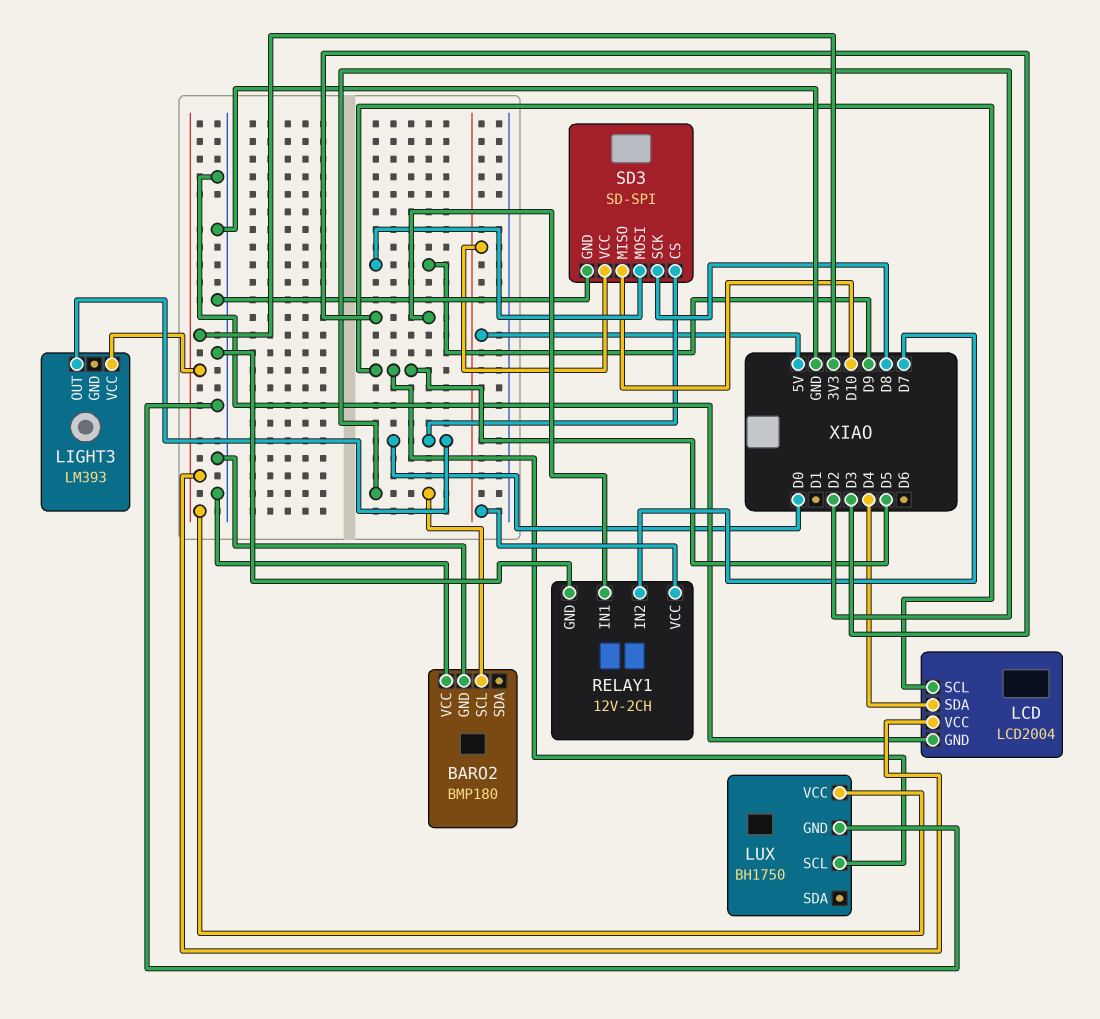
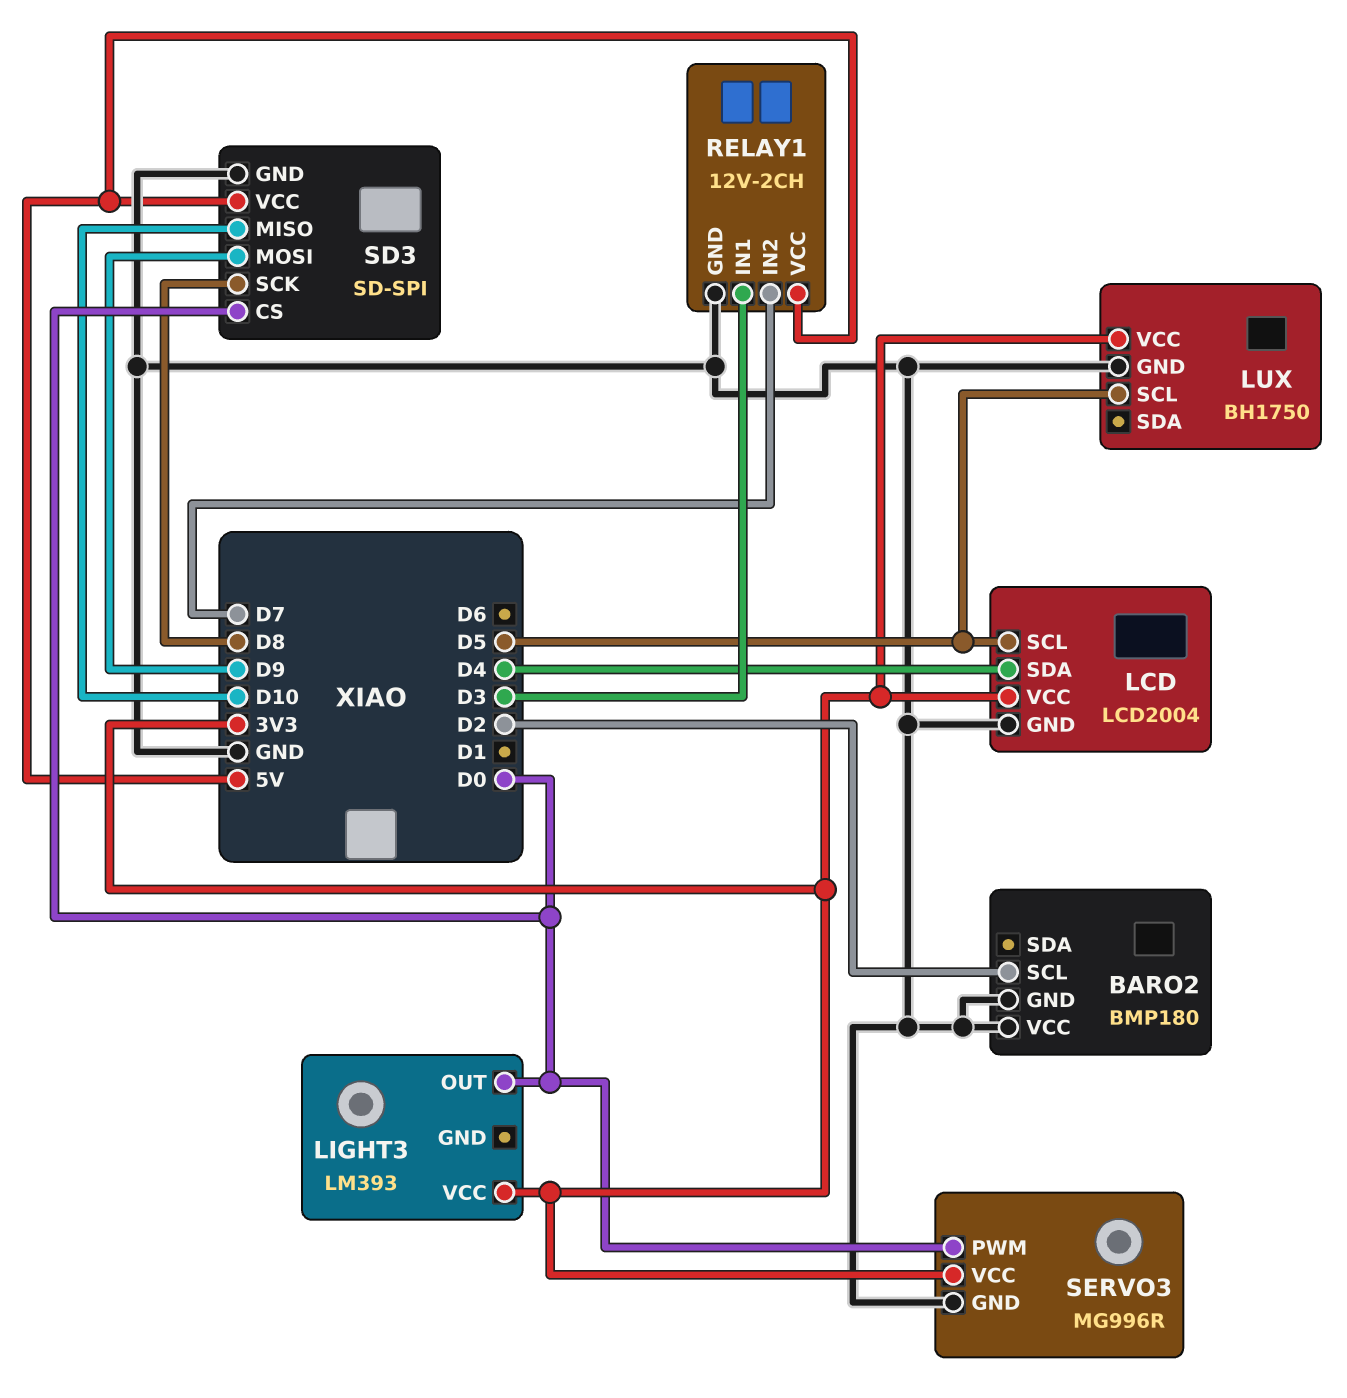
SERVO3: none -> MG996R
SERVO3 pin GND: none -> GND
SERVO3 pin PWM: none -> D0
SERVO3 pin VCC: none -> 3V3

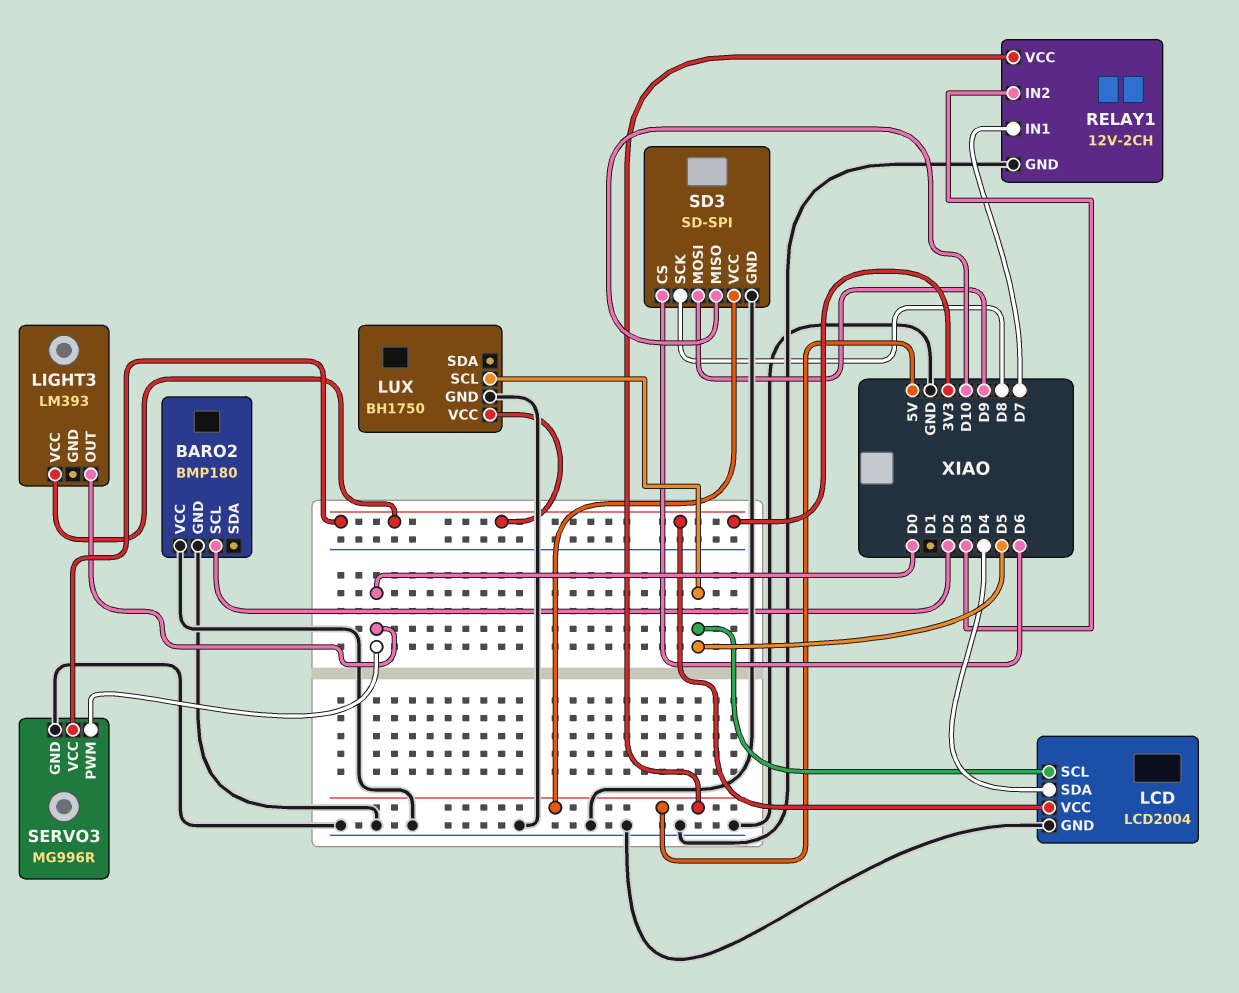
RELAY1 pin IN1: D3 -> D7
RELAY1 pin IN2: D7 -> D3
SD3 pin CS: D0 -> D6

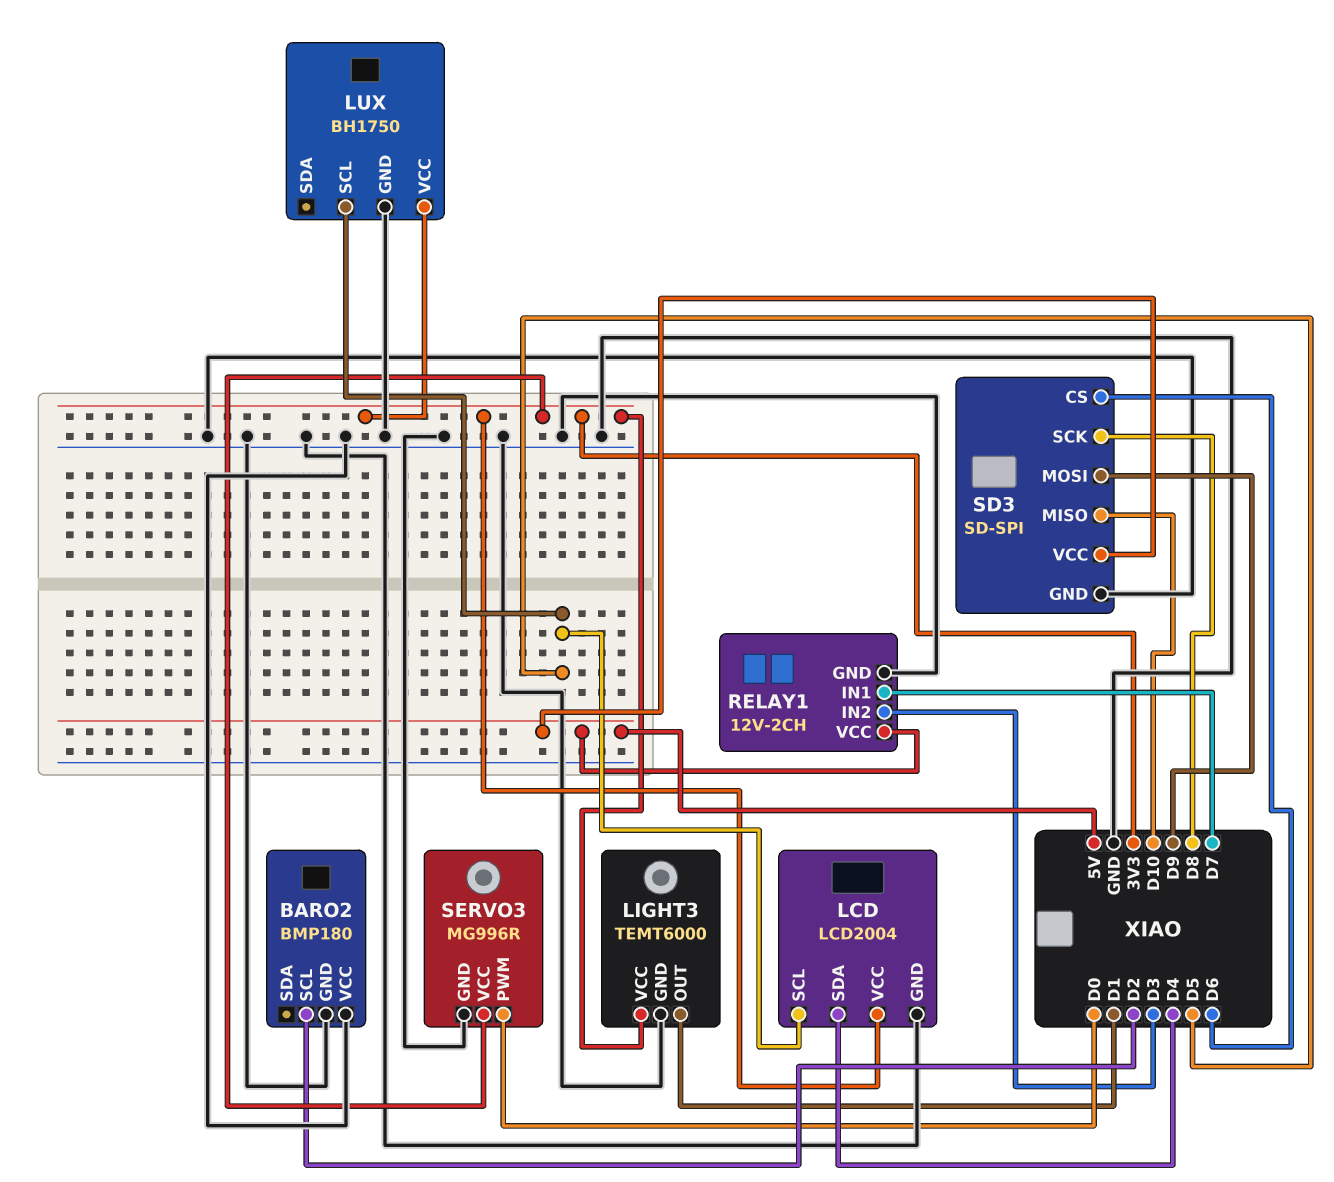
LIGHT3: LM393 -> TEMT6000
LIGHT3 pin GND: none -> GND
LIGHT3 pin OUT: D0 -> D1

